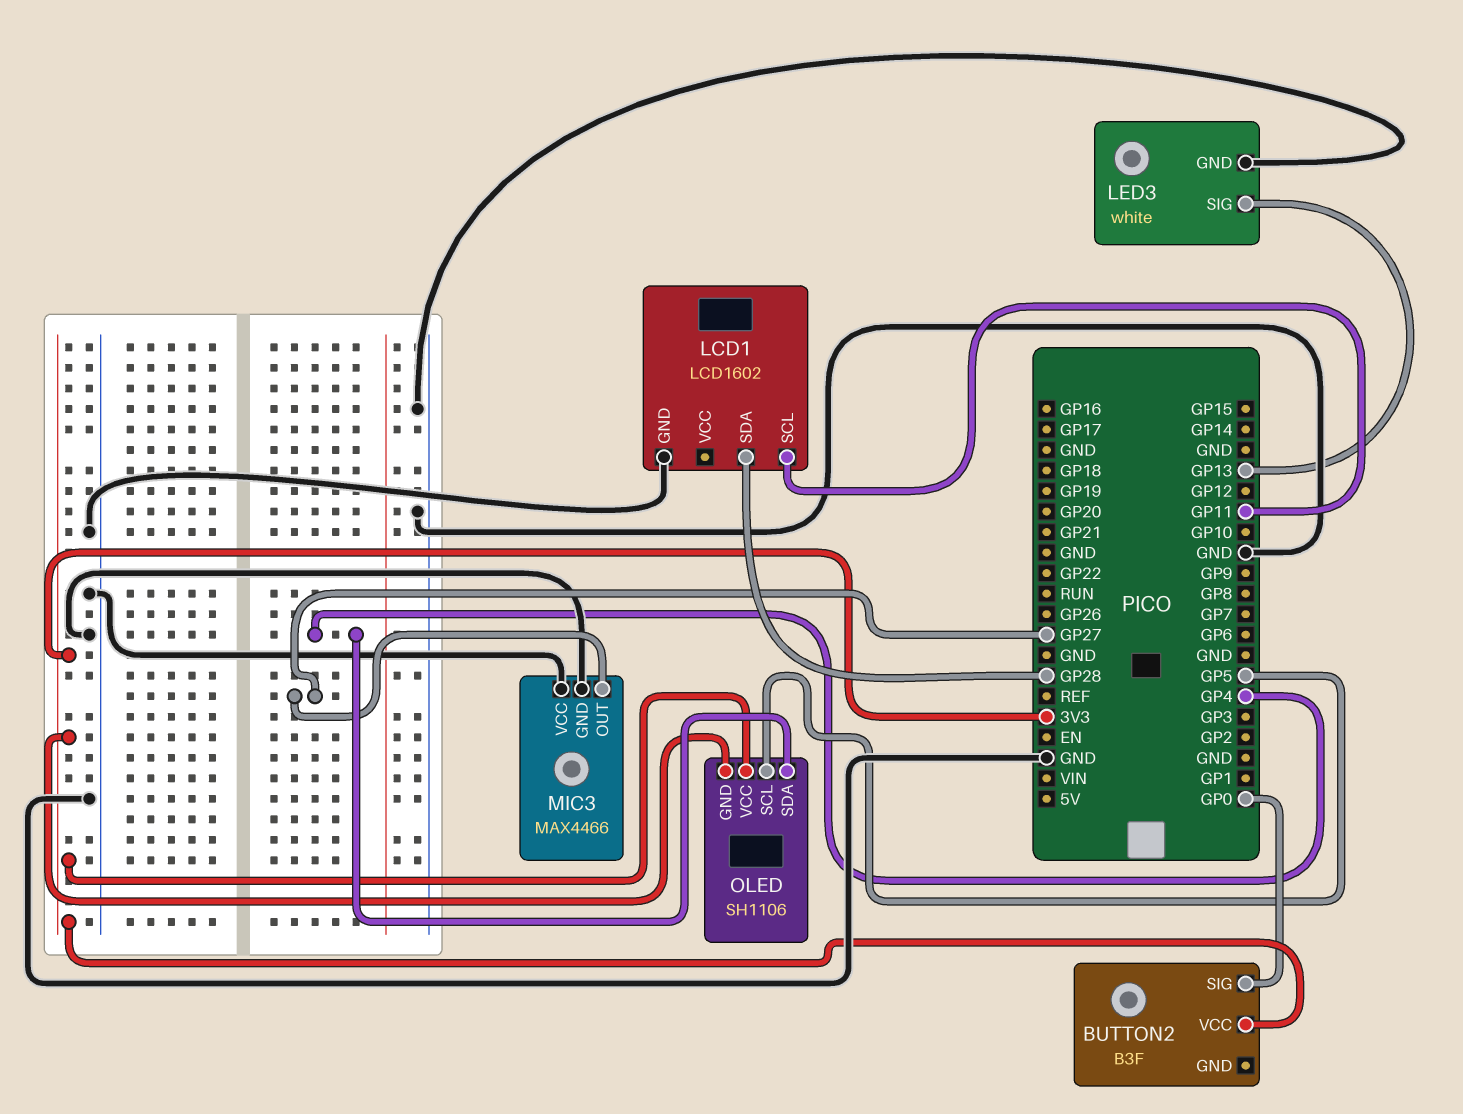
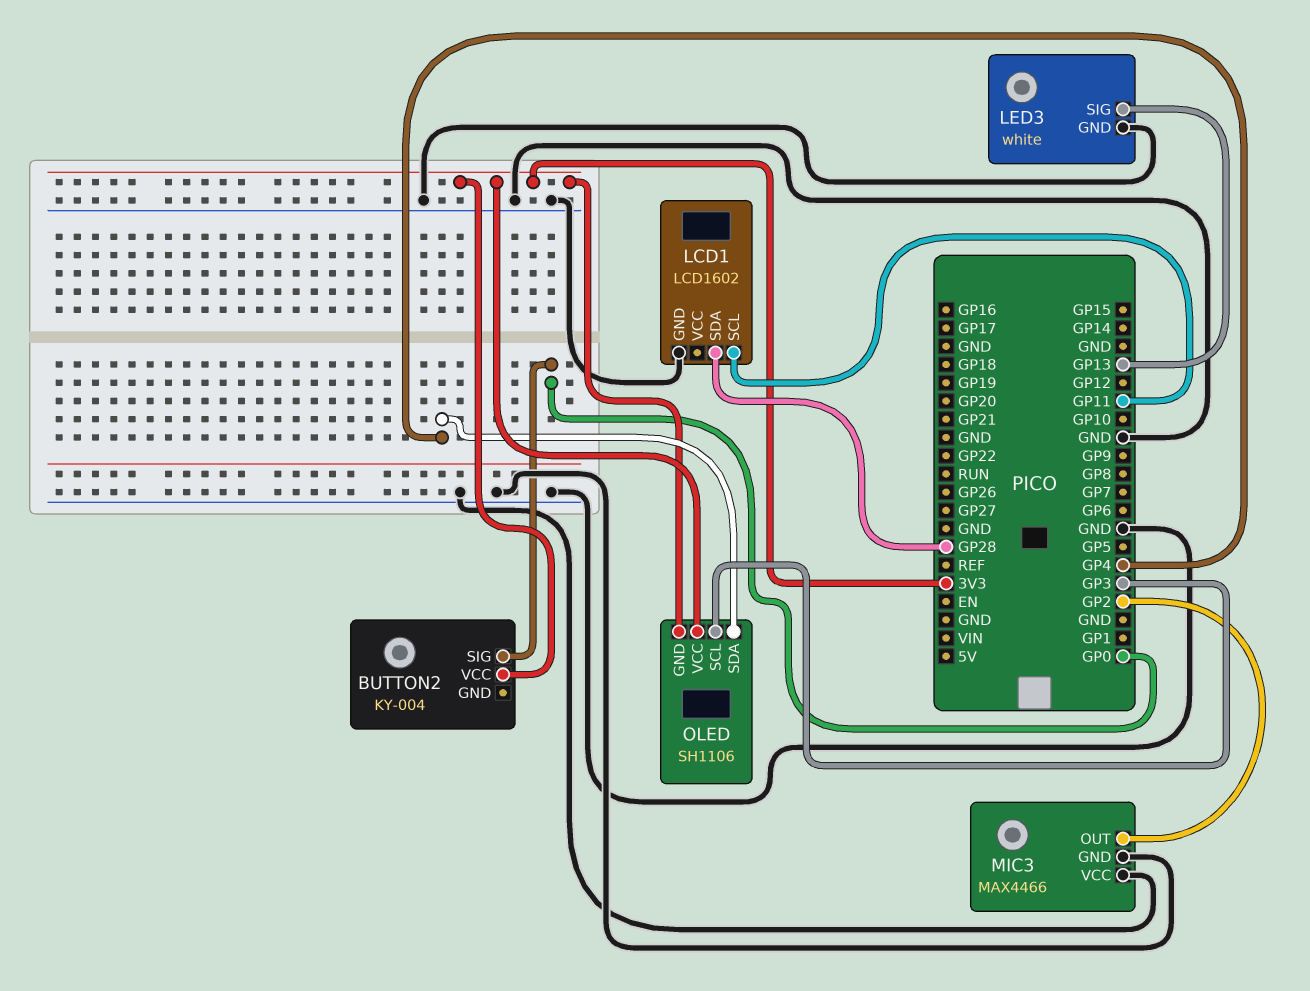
BUTTON2: B3F -> KY-004
MIC3 pin OUT: GP27 -> GP2
OLED pin SCL: GP5 -> GP3

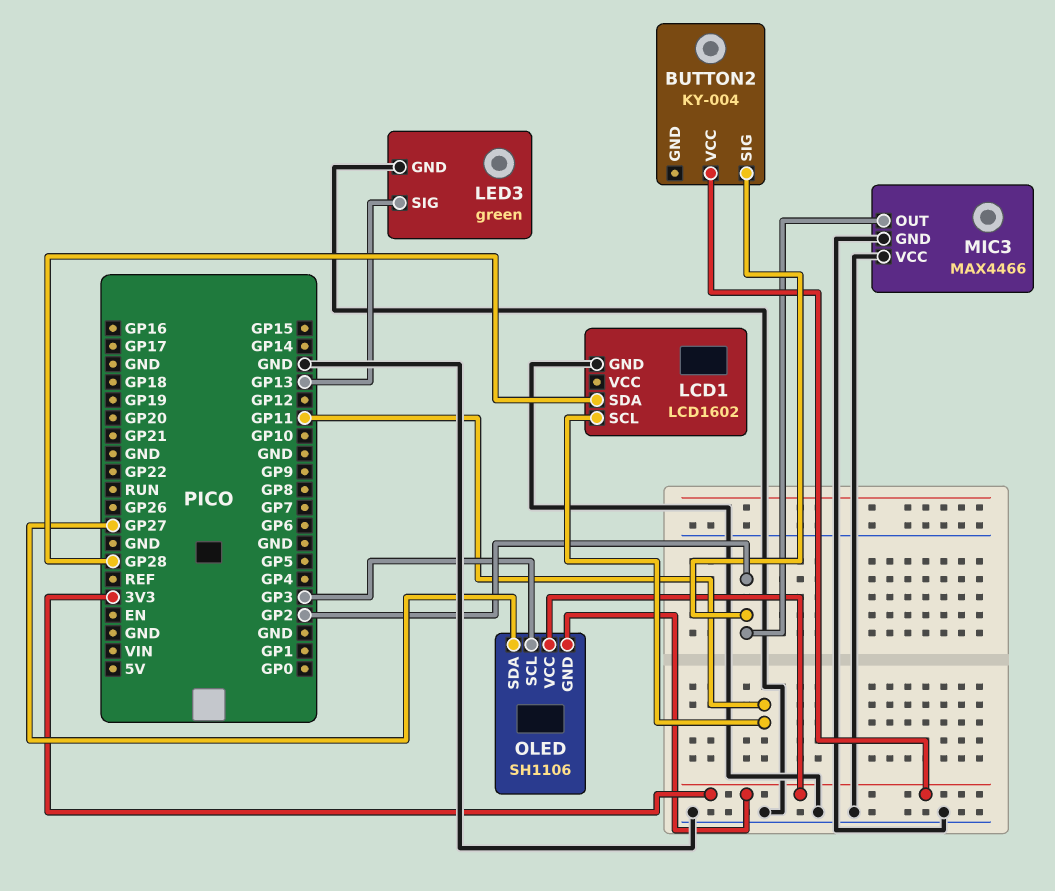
BUTTON2 pin SIG: GP0 -> GP2
LED3: white -> green
OLED pin SDA: GP4 -> GP27

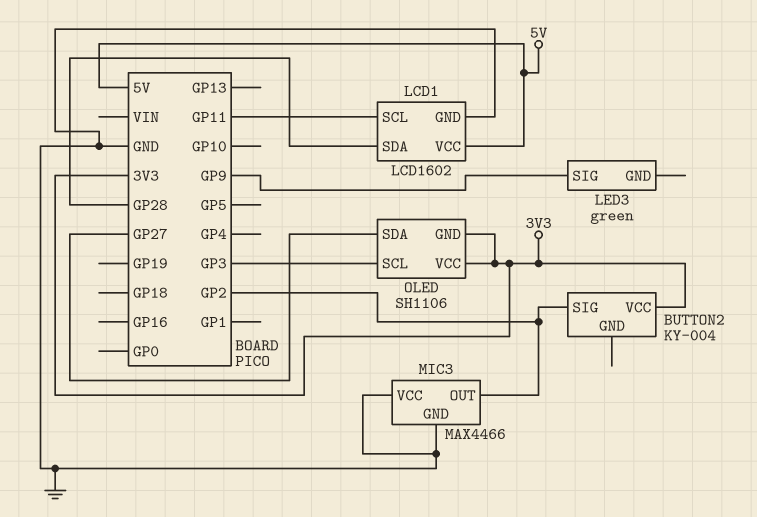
LCD1 pin VCC: none -> 5V
LED3 pin GND: GND -> none
LED3 pin SIG: GP13 -> GP9

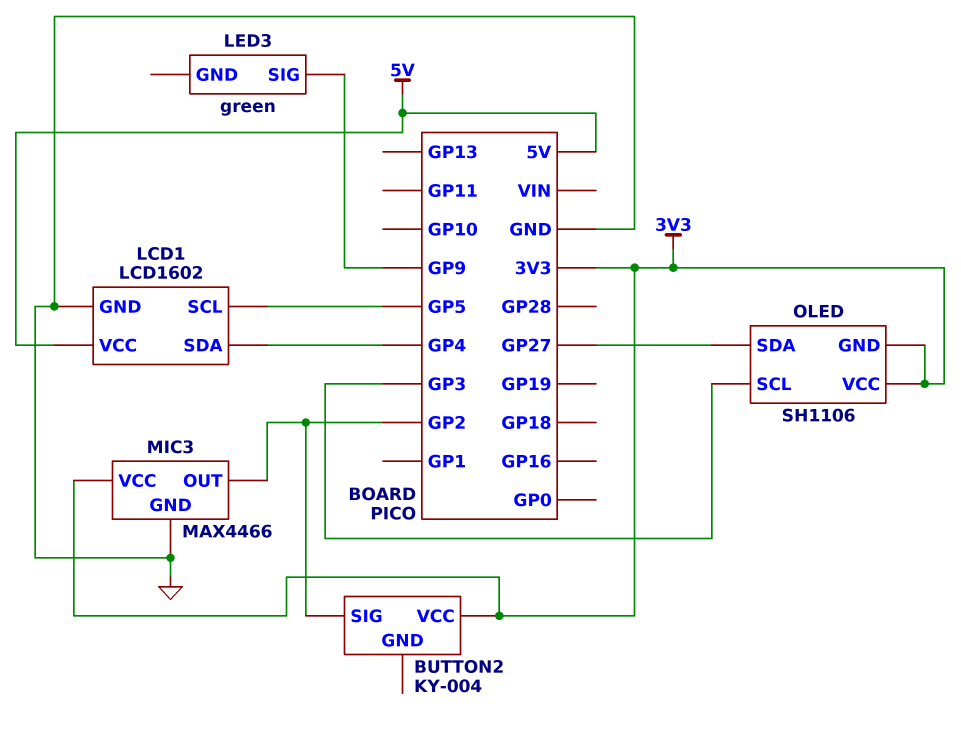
LCD1 pin SCL: GP11 -> GP5
LCD1 pin SDA: GP28 -> GP4
MIC3 pin VCC: GND -> 3V3

